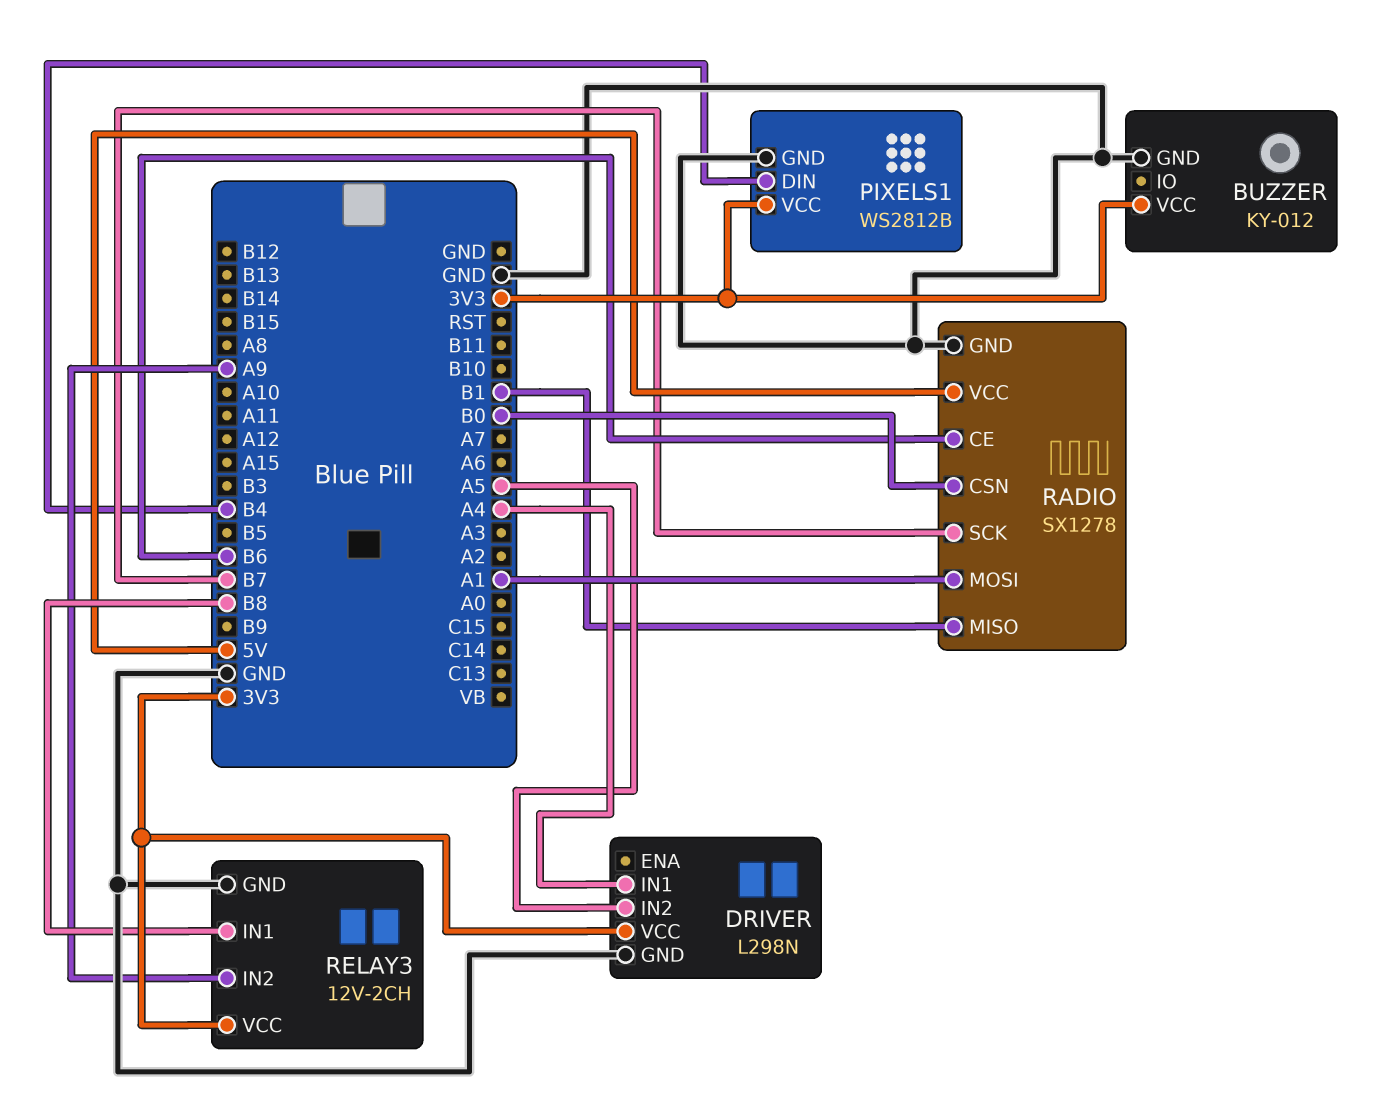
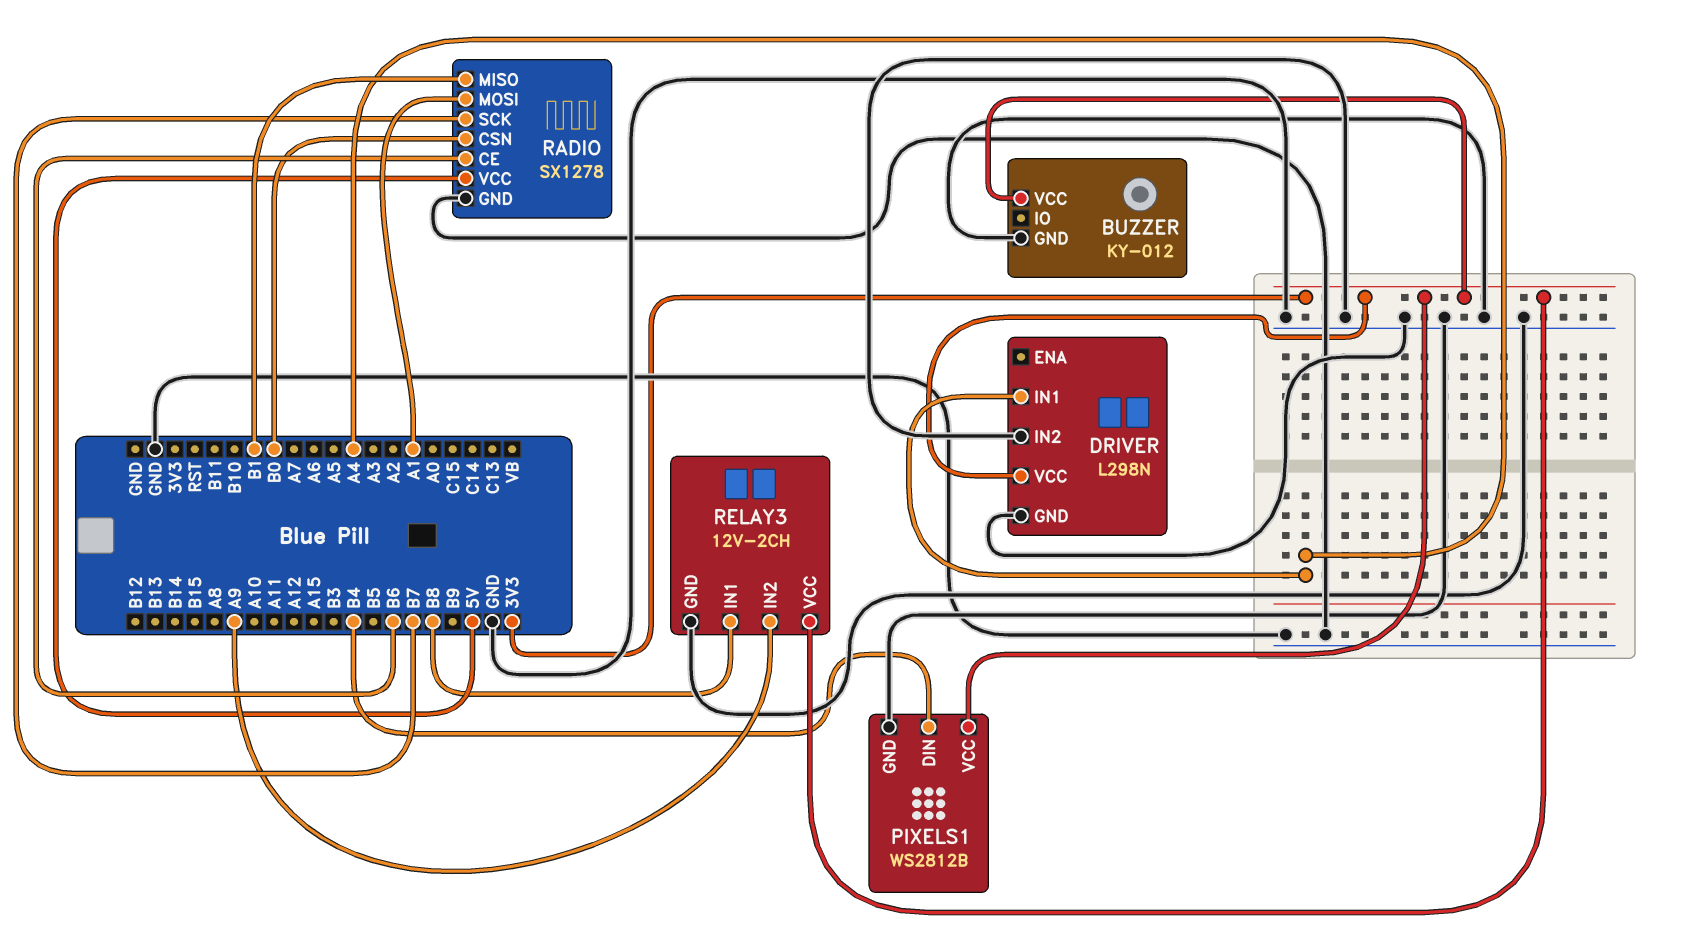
DRIVER pin IN2: A5 -> GND

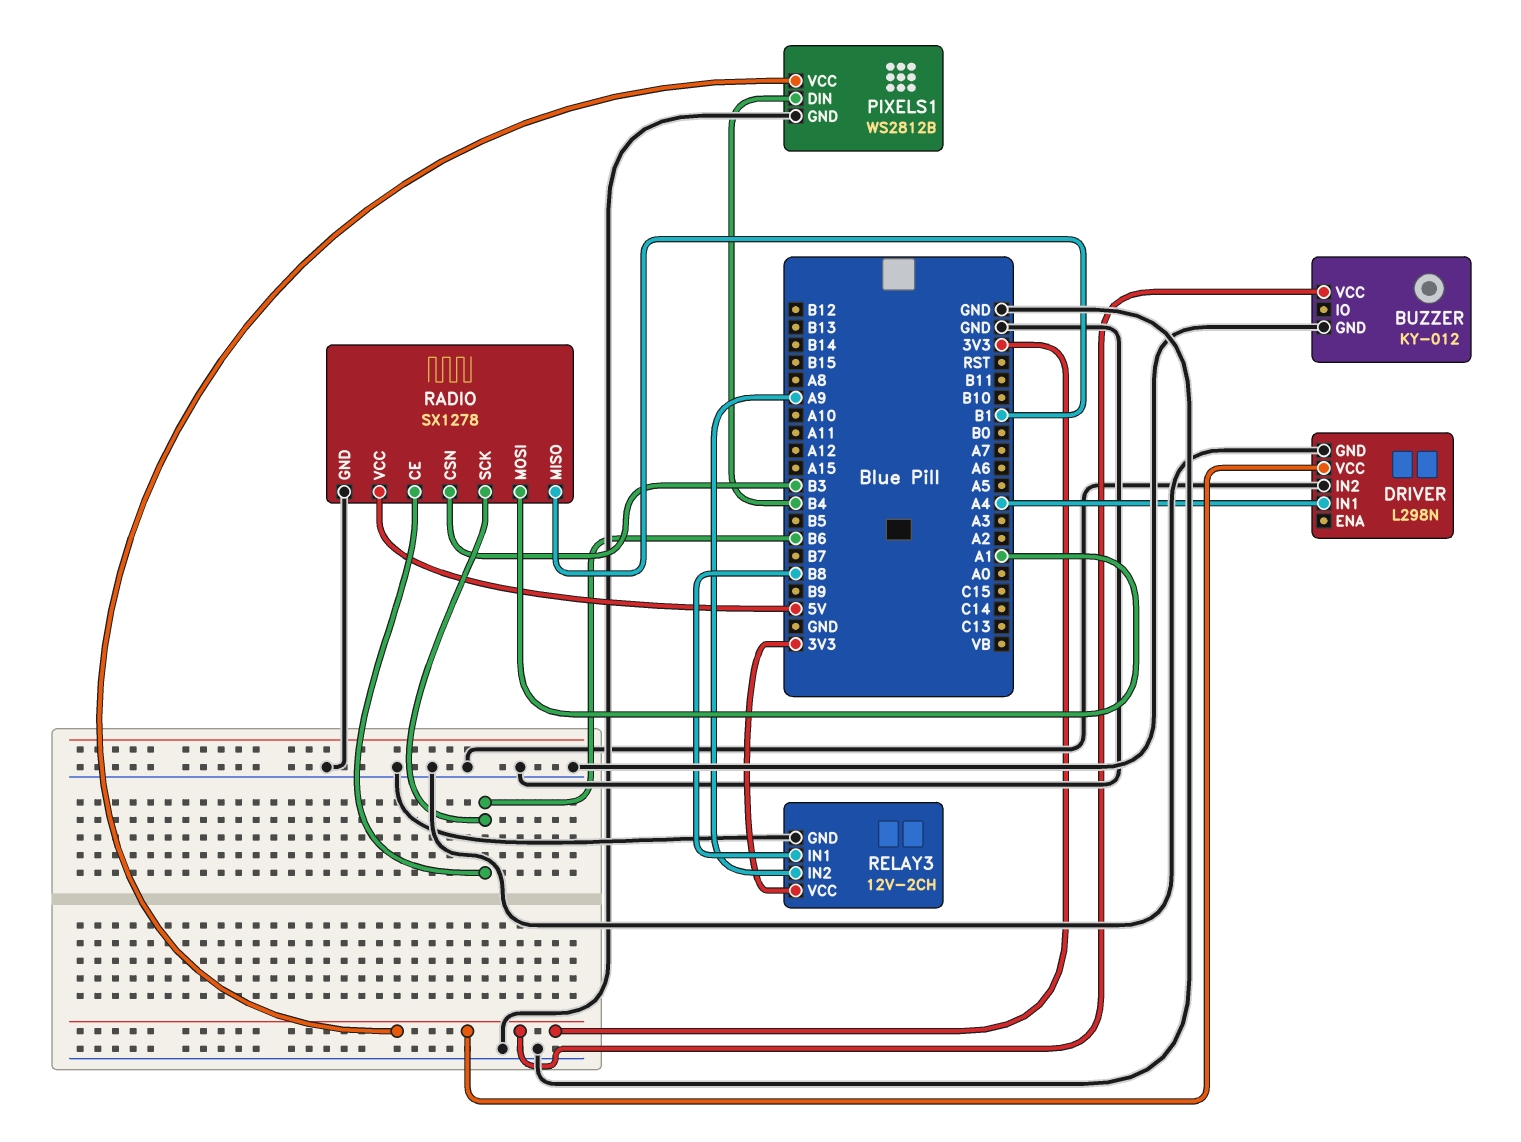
RADIO pin CSN: B0 -> B3
RADIO pin SCK: B7 -> B6

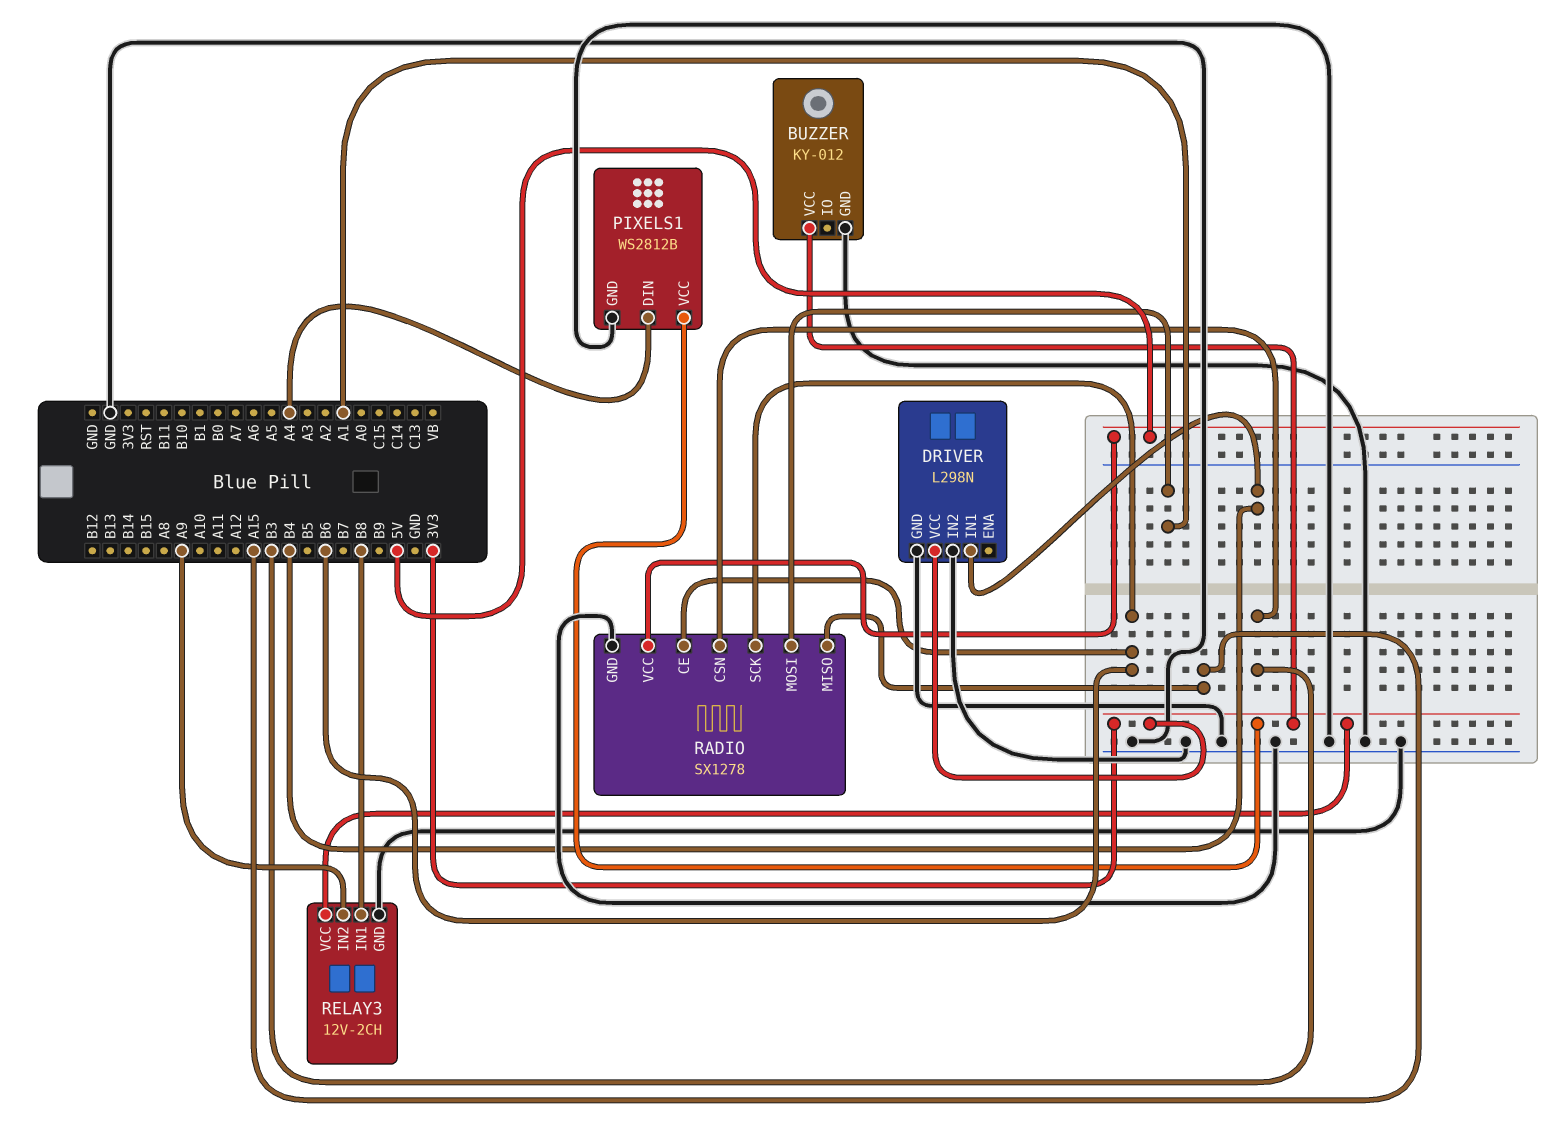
DRIVER pin IN1: A4 -> B4
PIXELS1 pin DIN: B4 -> A4
RADIO pin MISO: B1 -> A15

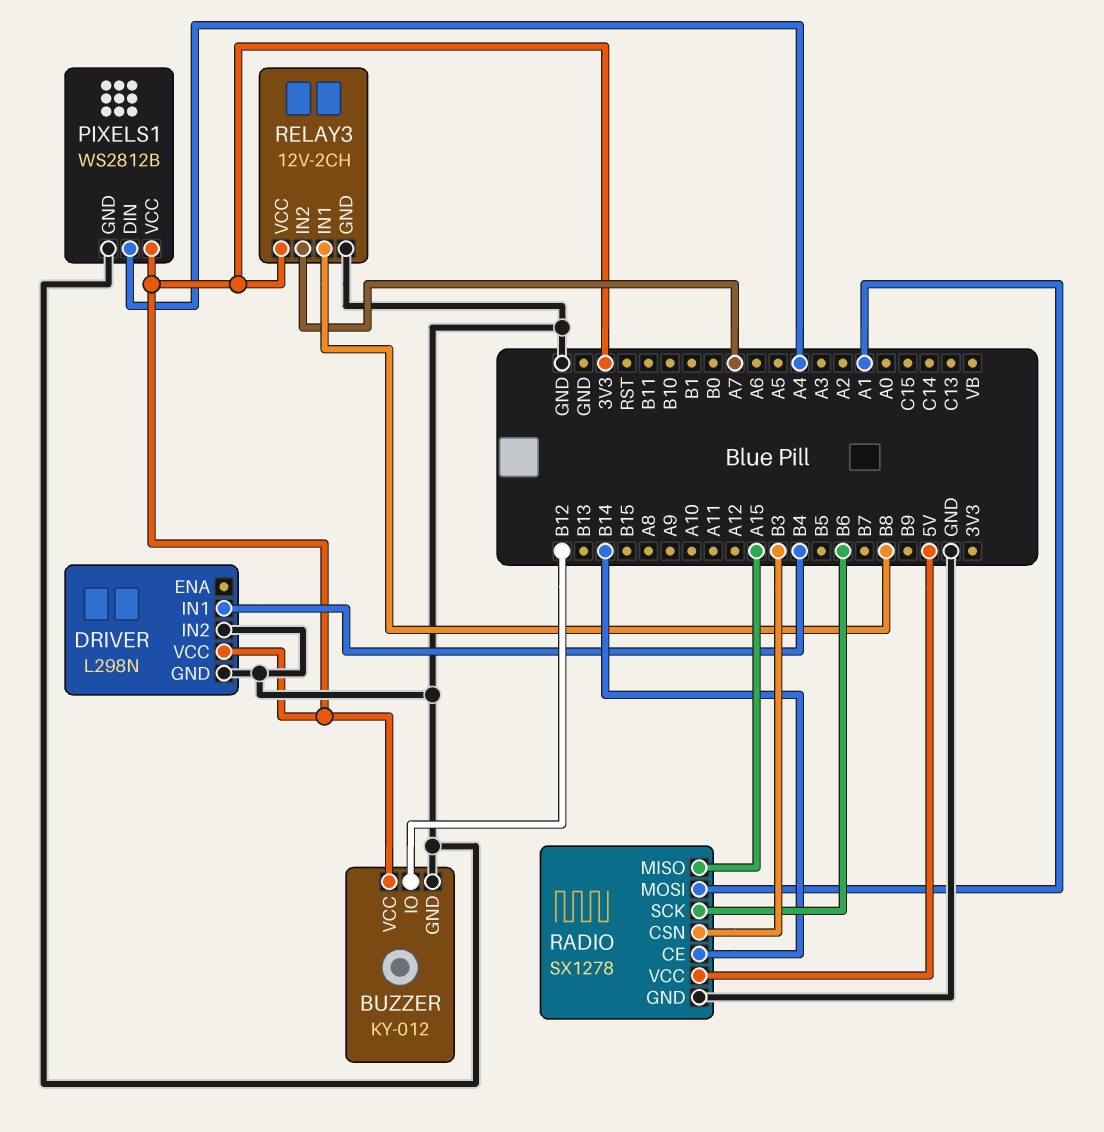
BUZZER pin IO: none -> B12
RADIO pin CE: B6 -> B14
RELAY3 pin IN2: A9 -> A7

